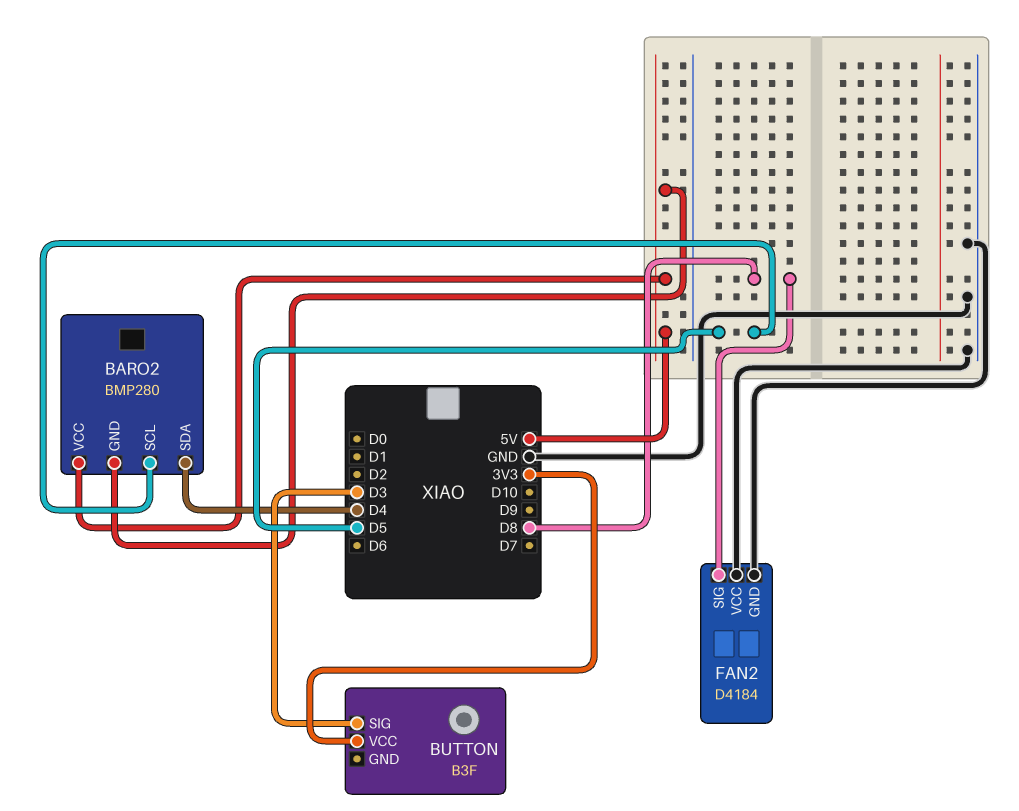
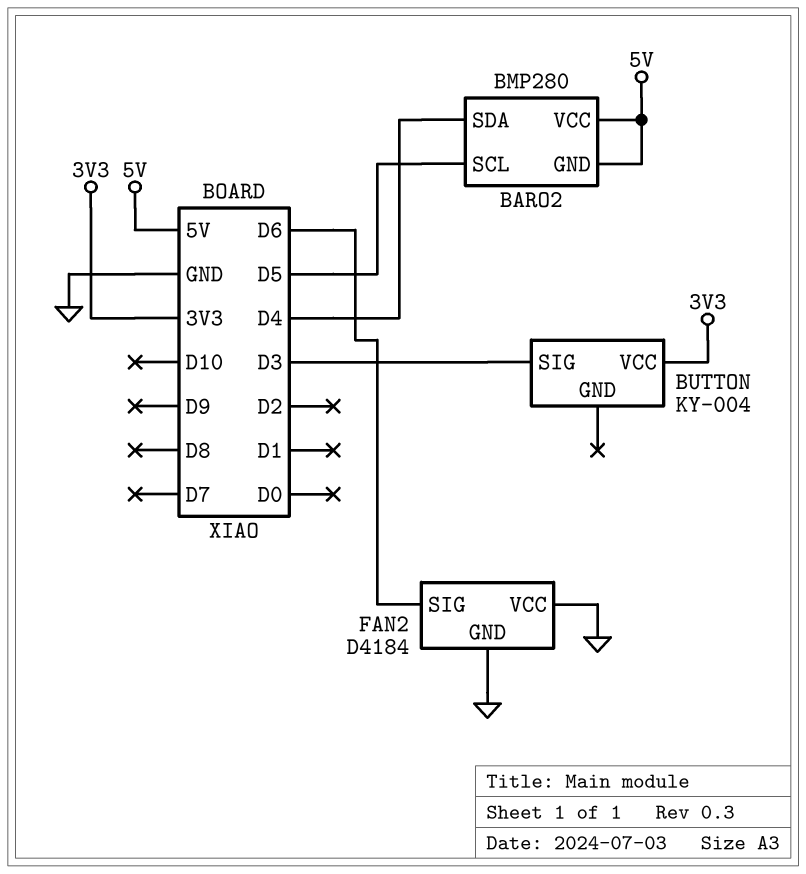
BUTTON: B3F -> KY-004
FAN2 pin SIG: D8 -> D6

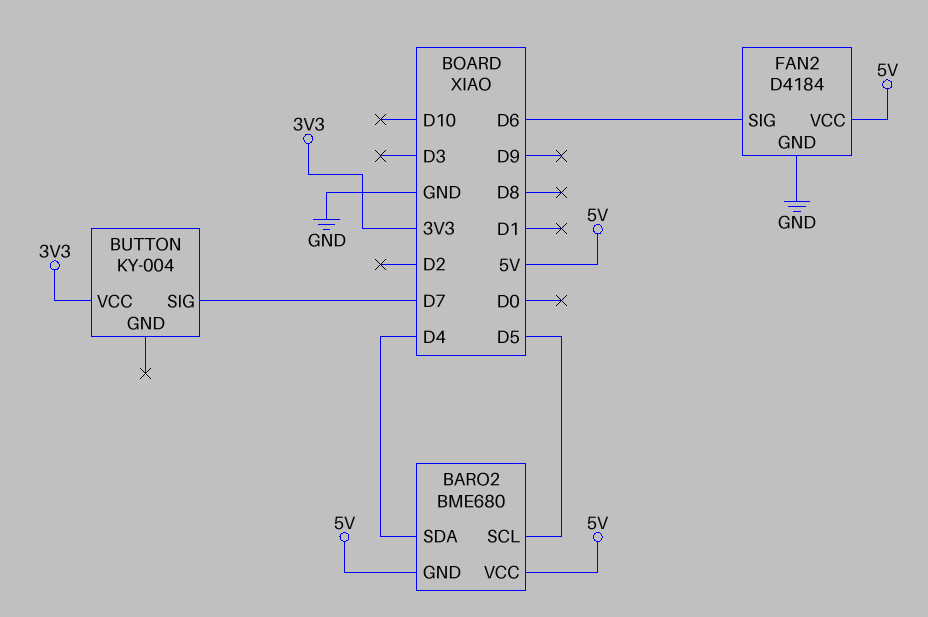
BARO2: BMP280 -> BME680
BUTTON pin SIG: D3 -> D7
FAN2 pin VCC: GND -> 5V

